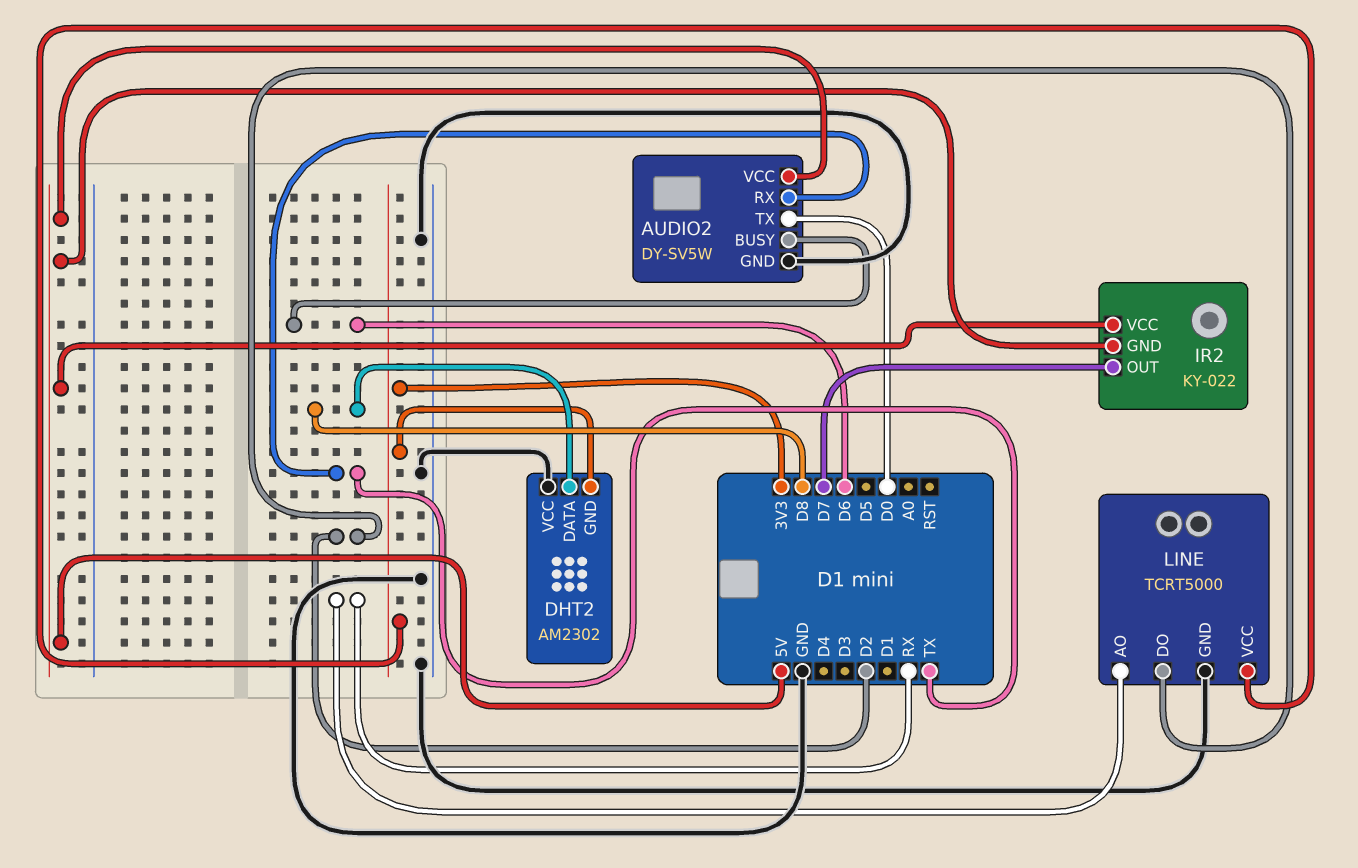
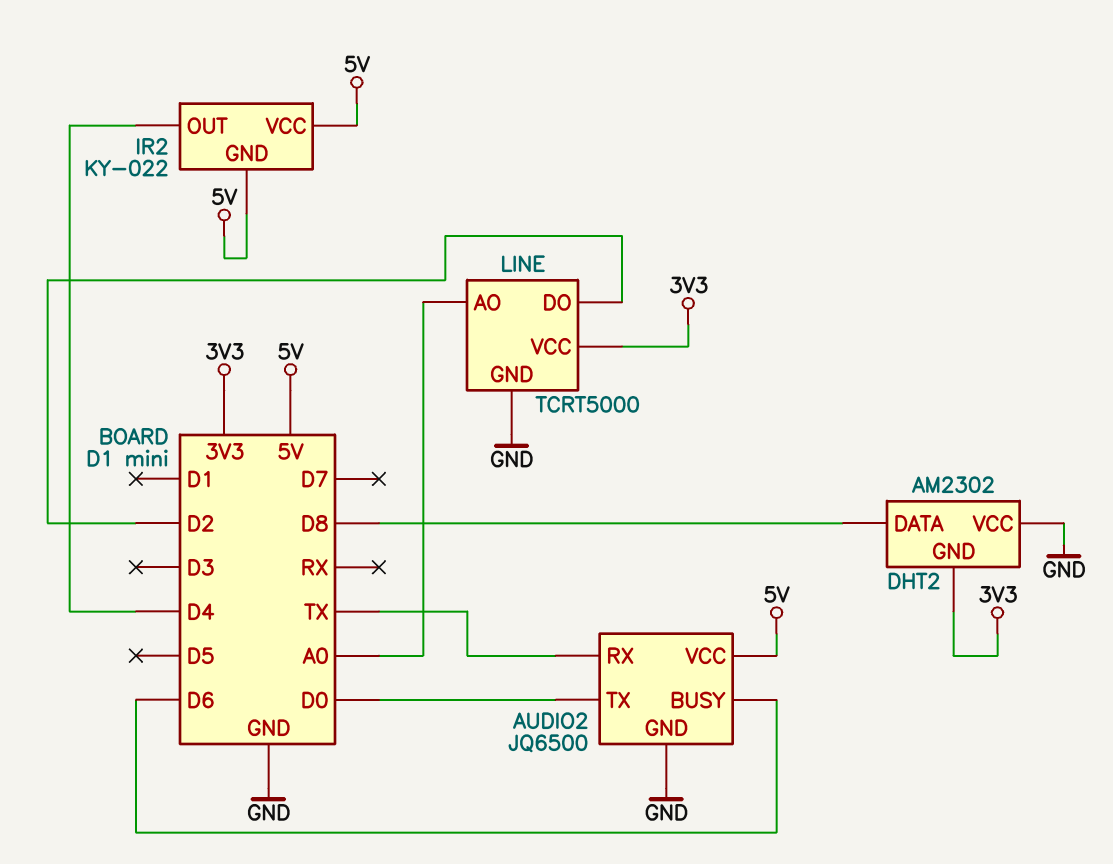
AUDIO2: DY-SV5W -> JQ6500
IR2 pin OUT: D7 -> D4
LINE pin AO: RX -> A0

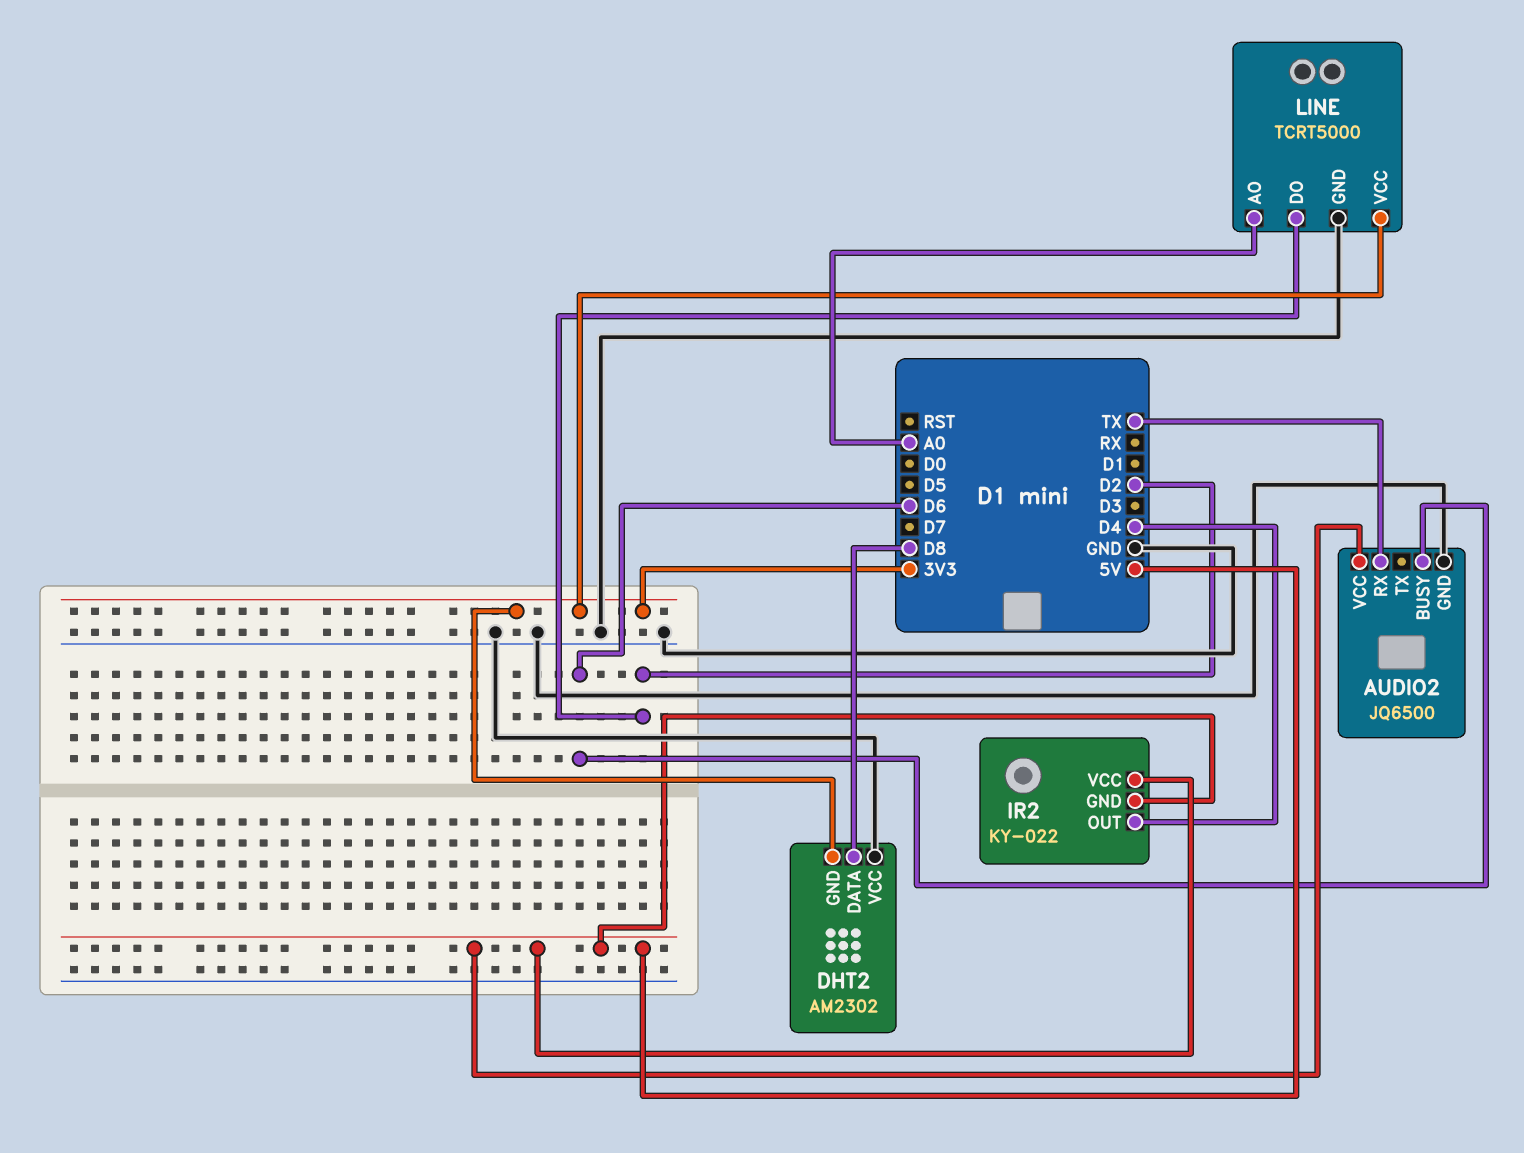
AUDIO2 pin TX: D0 -> none

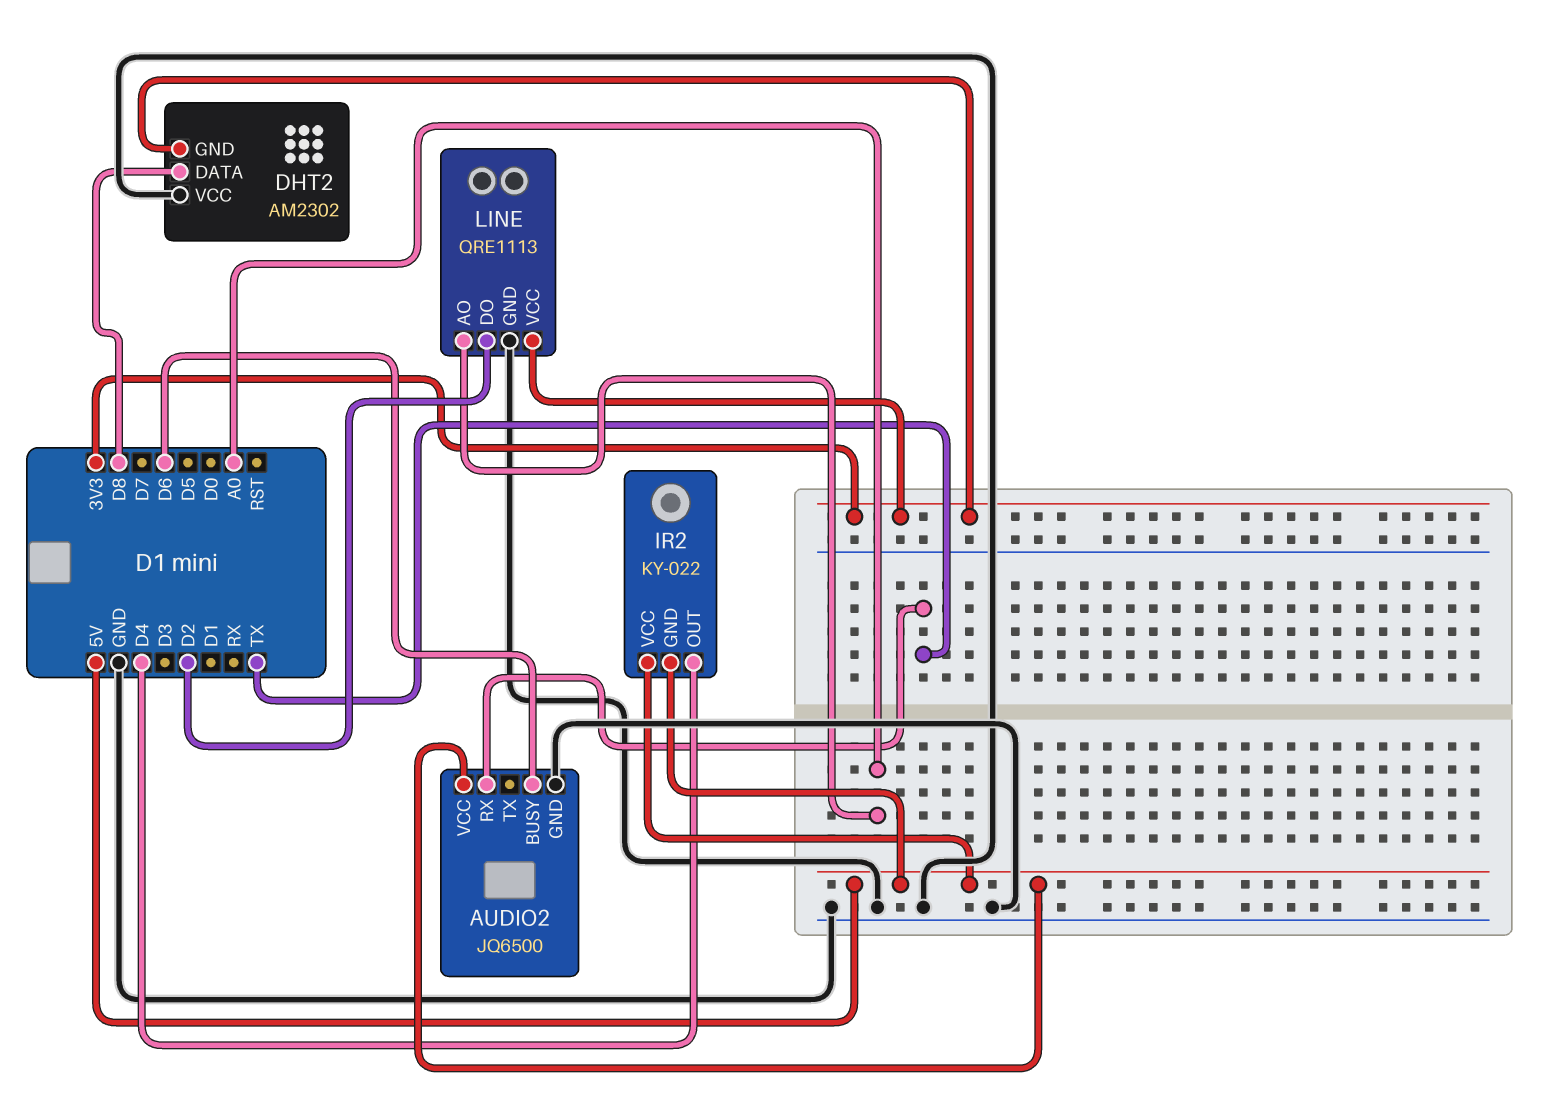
LINE: TCRT5000 -> QRE1113

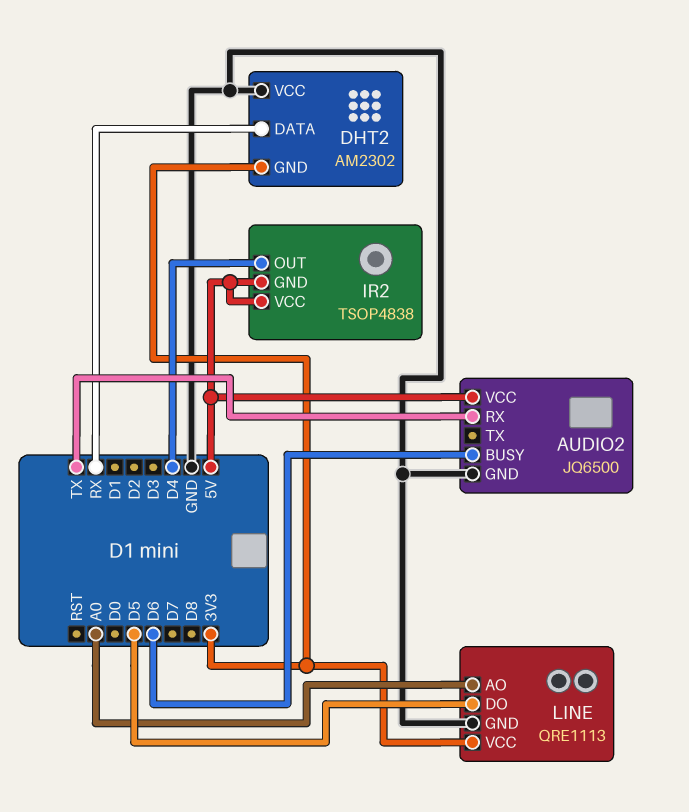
DHT2 pin DATA: D8 -> RX
IR2: KY-022 -> TSOP4838
LINE pin DO: D2 -> D5

